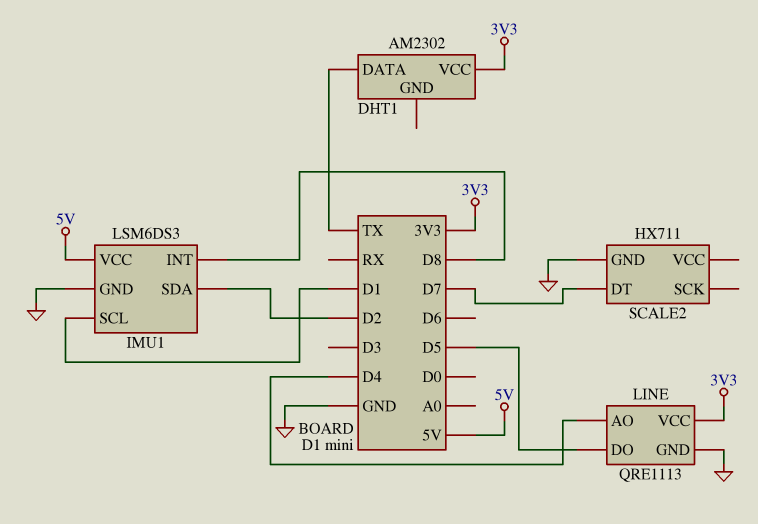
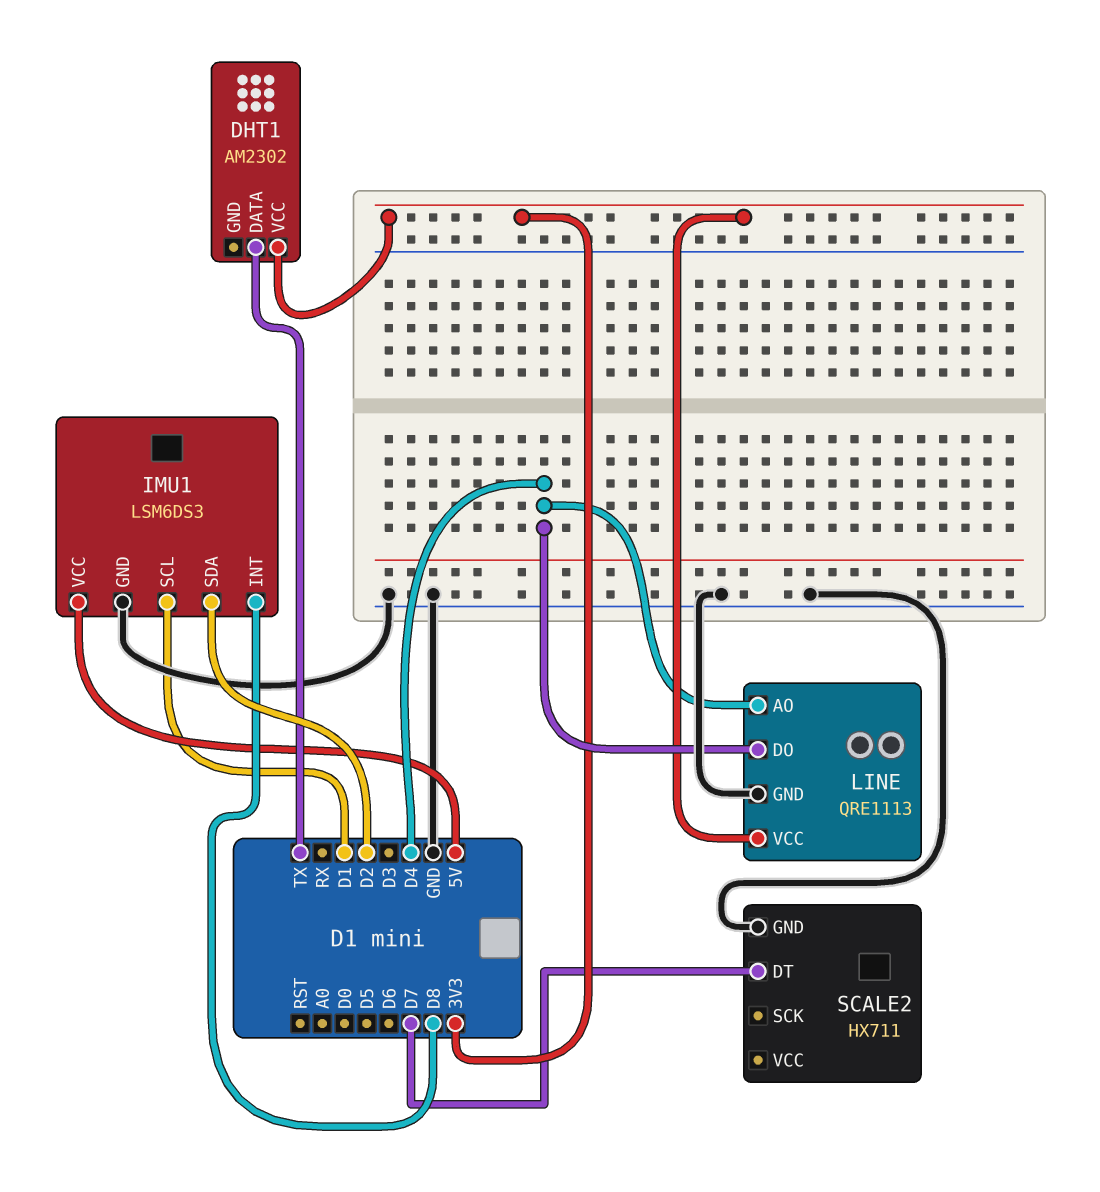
LINE pin DO: D5 -> D4

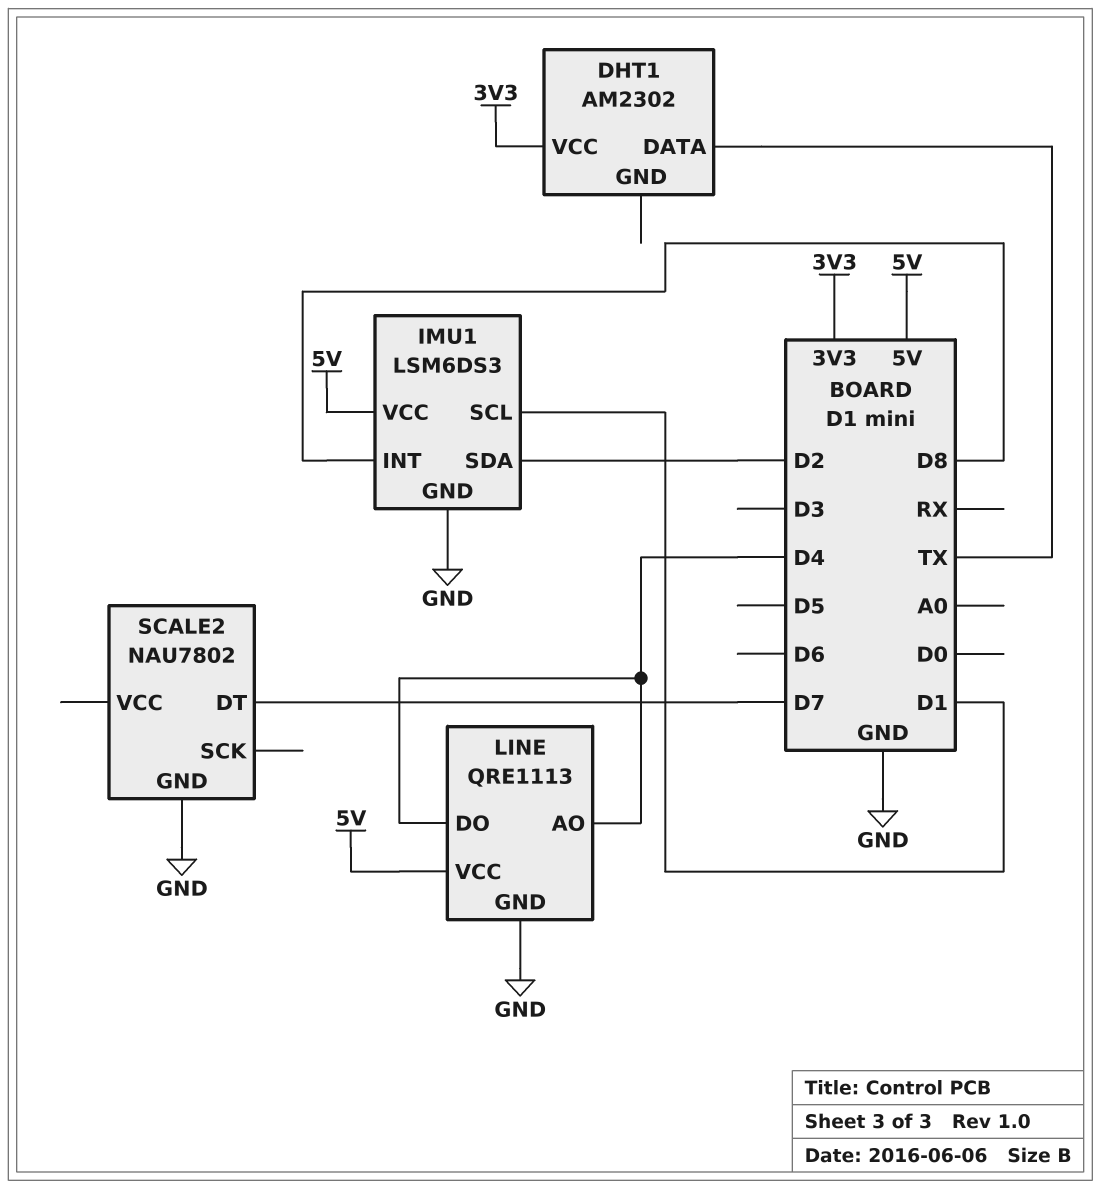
LINE pin VCC: 3V3 -> 5V
SCALE2: HX711 -> NAU7802

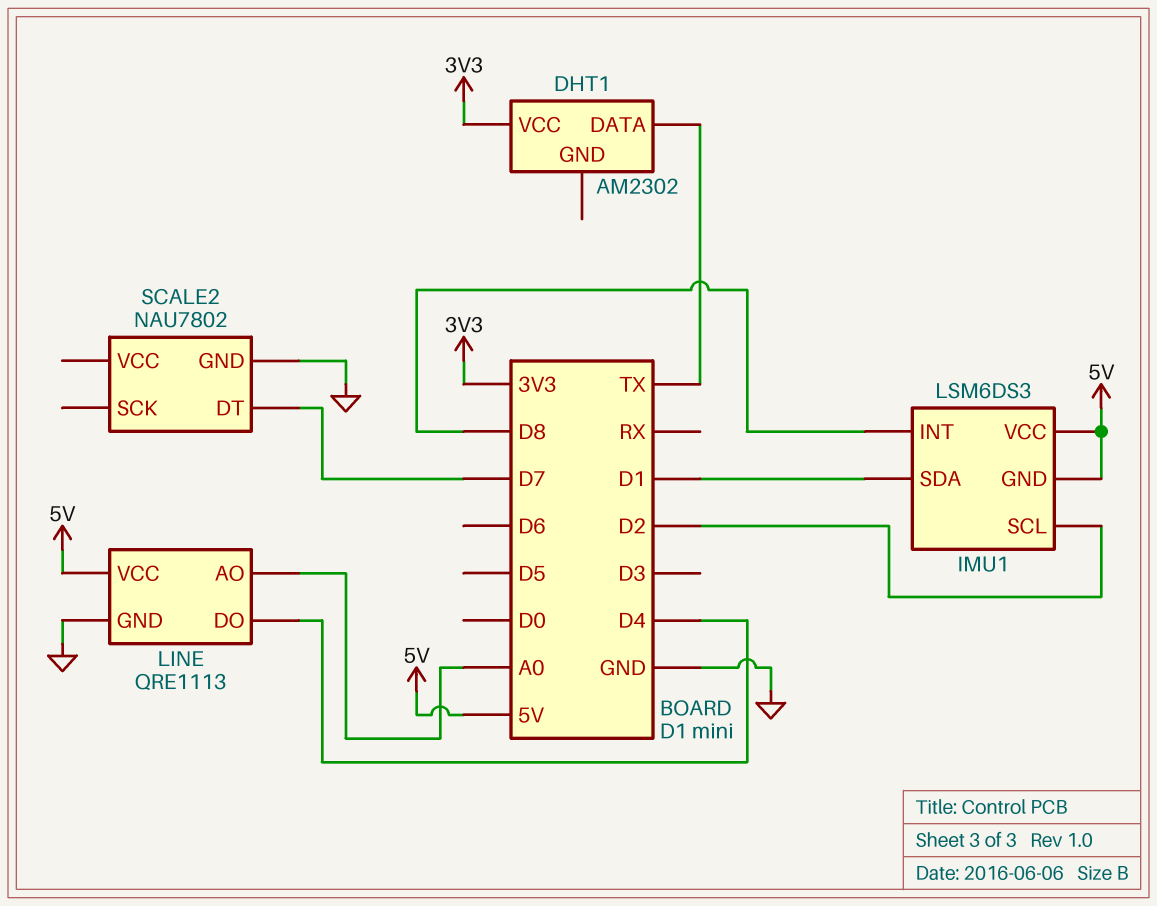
IMU1 pin GND: GND -> 5V
IMU1 pin SCL: D1 -> D2
IMU1 pin SDA: D2 -> D1
LINE pin AO: D4 -> A0

